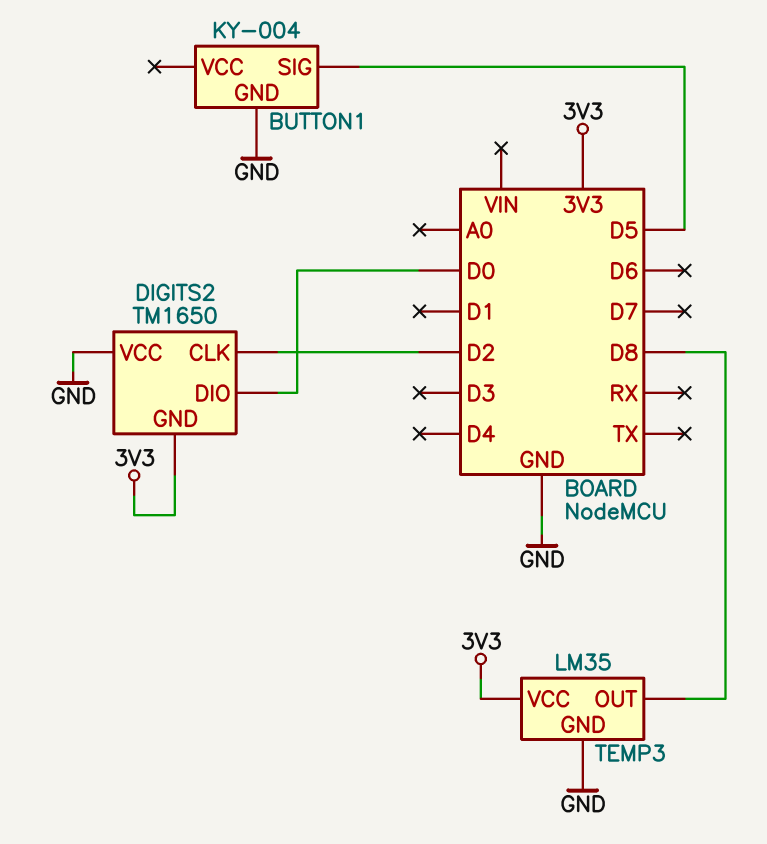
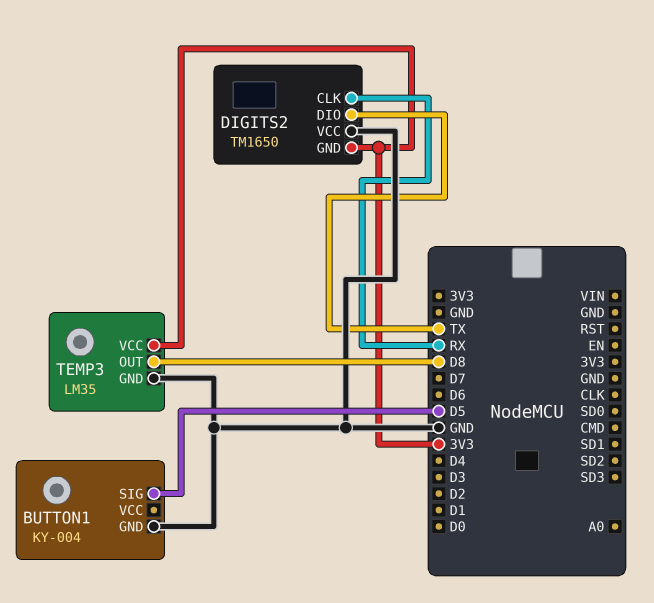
DIGITS2 pin CLK: D2 -> RX
DIGITS2 pin DIO: D0 -> TX

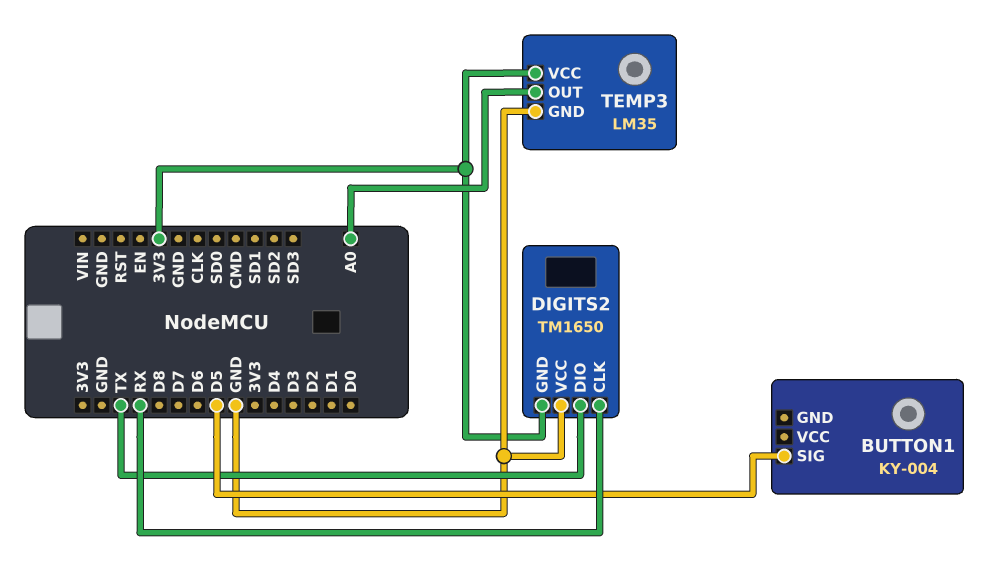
BUTTON1 pin GND: GND -> none
TEMP3 pin OUT: D8 -> A0

